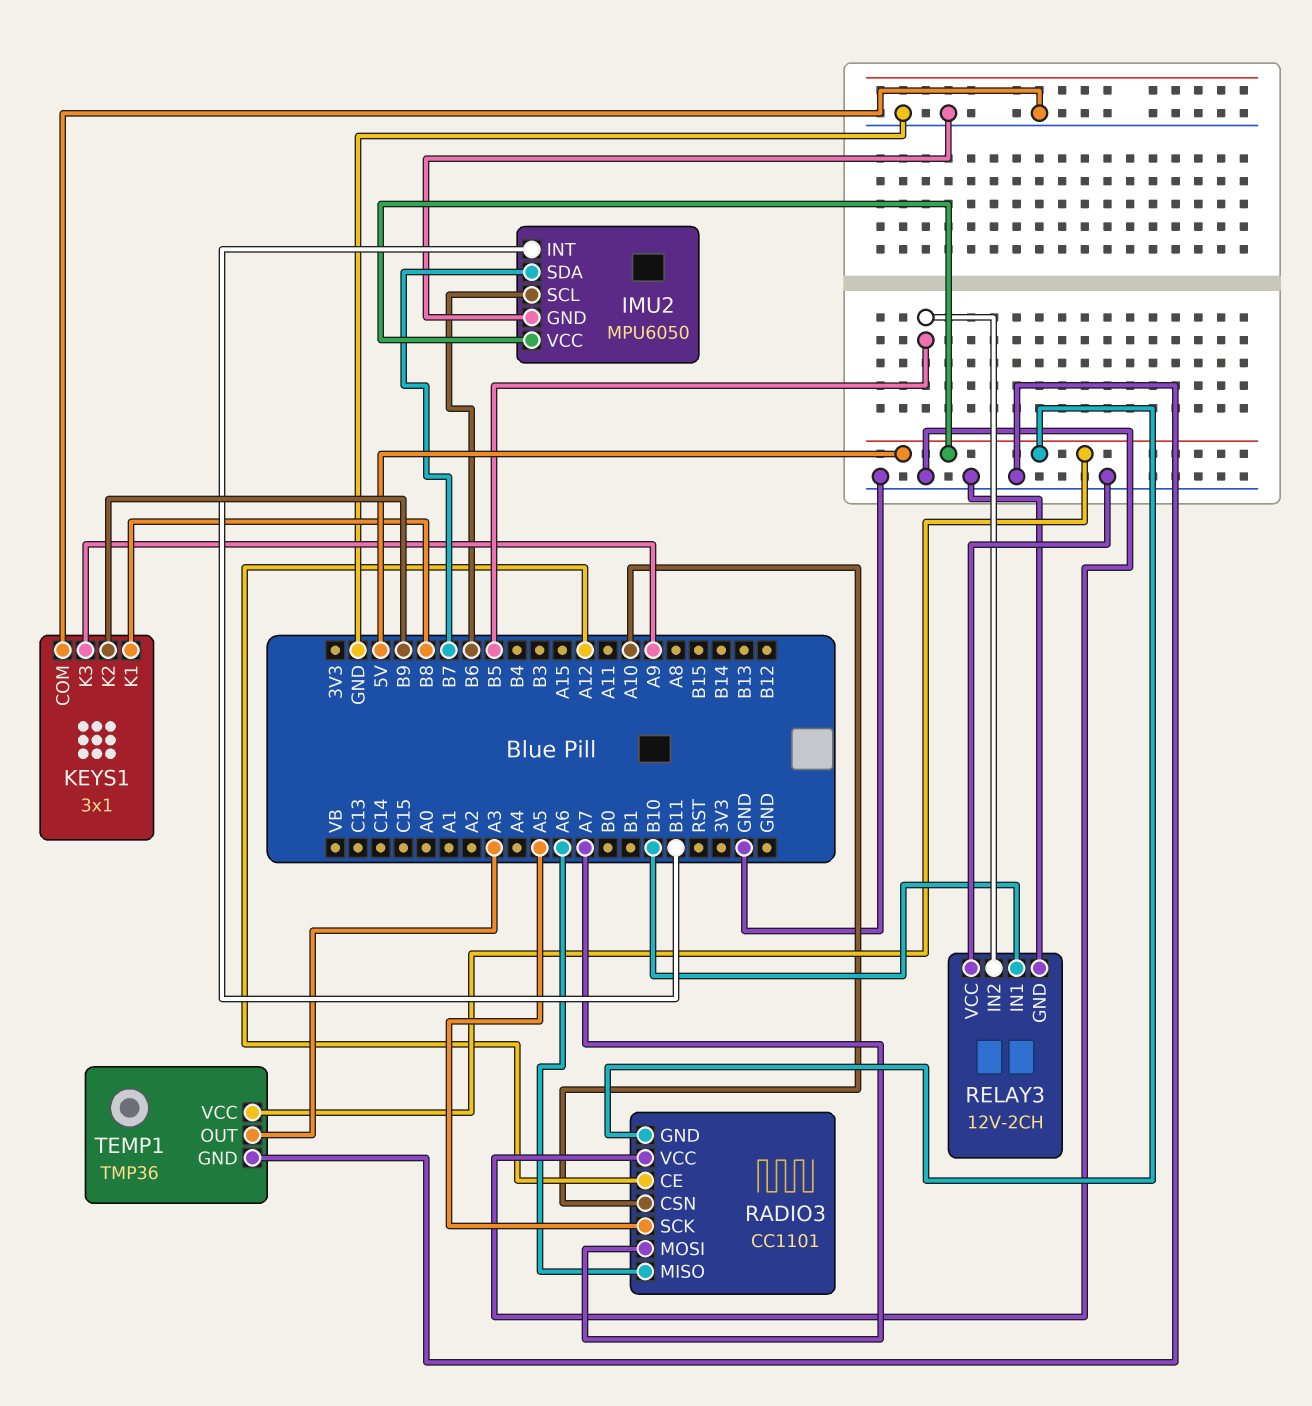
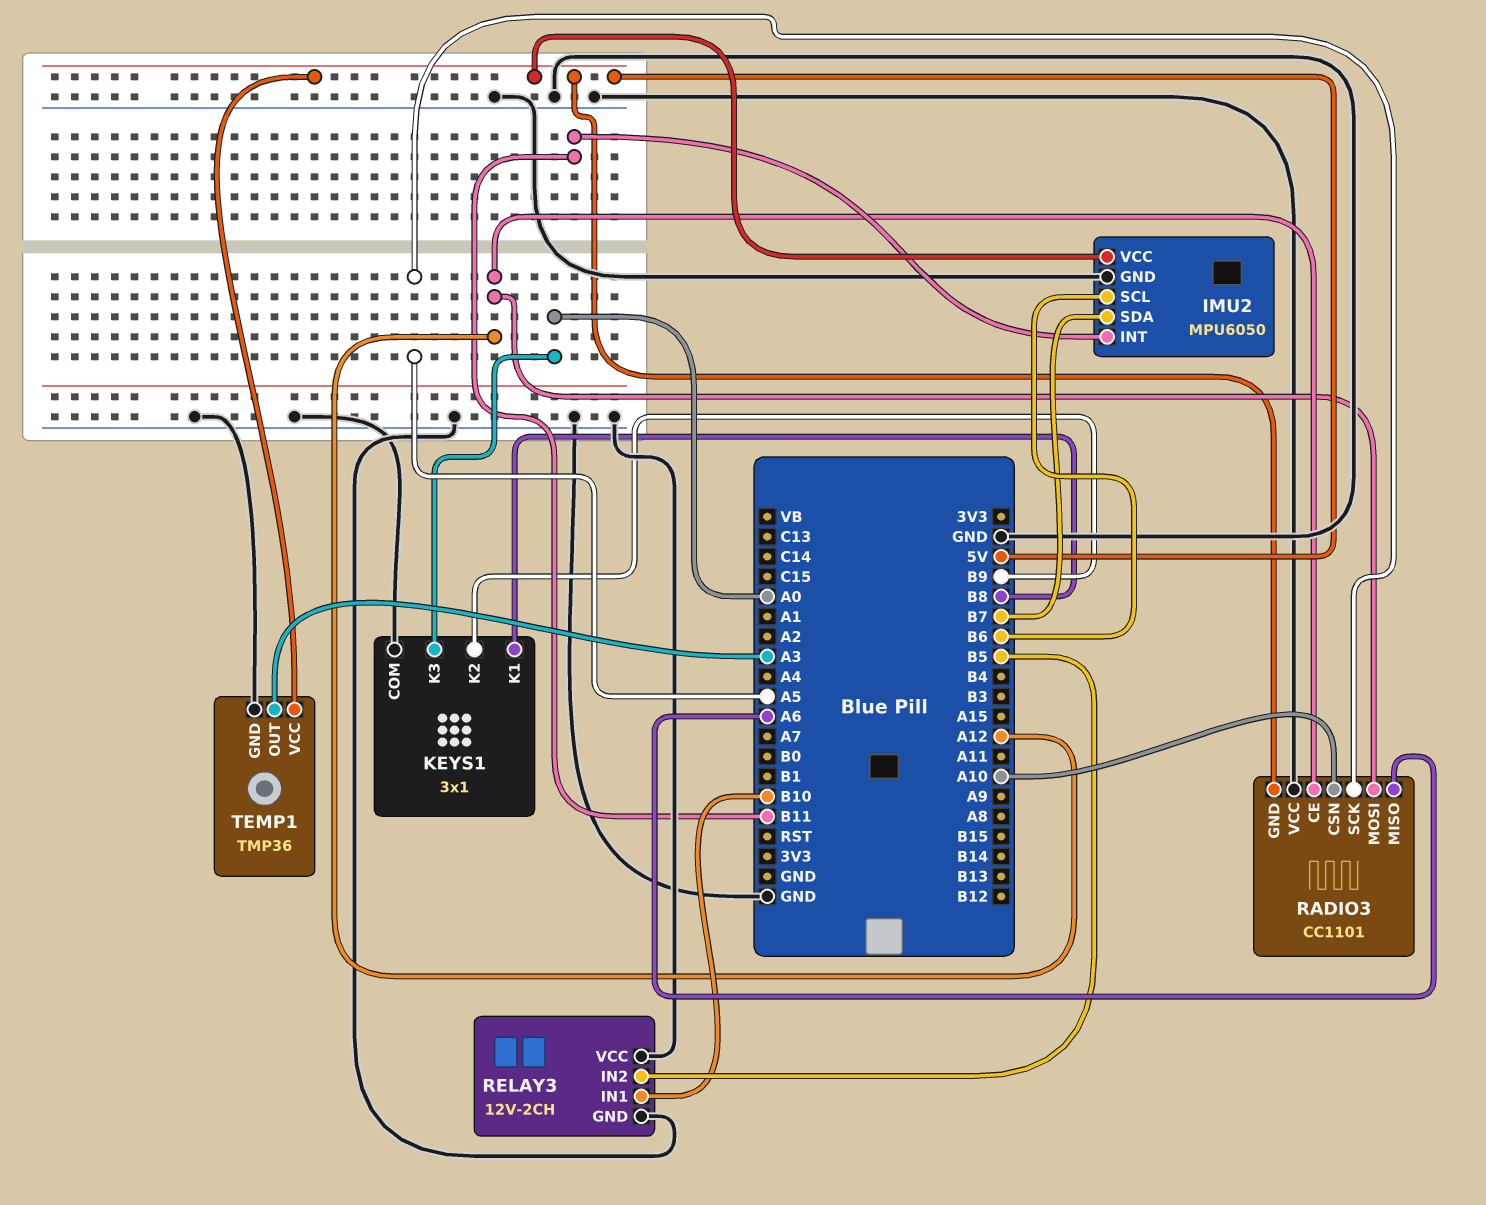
KEYS1 pin K3: A9 -> A0
RADIO3 pin MOSI: A7 -> A12

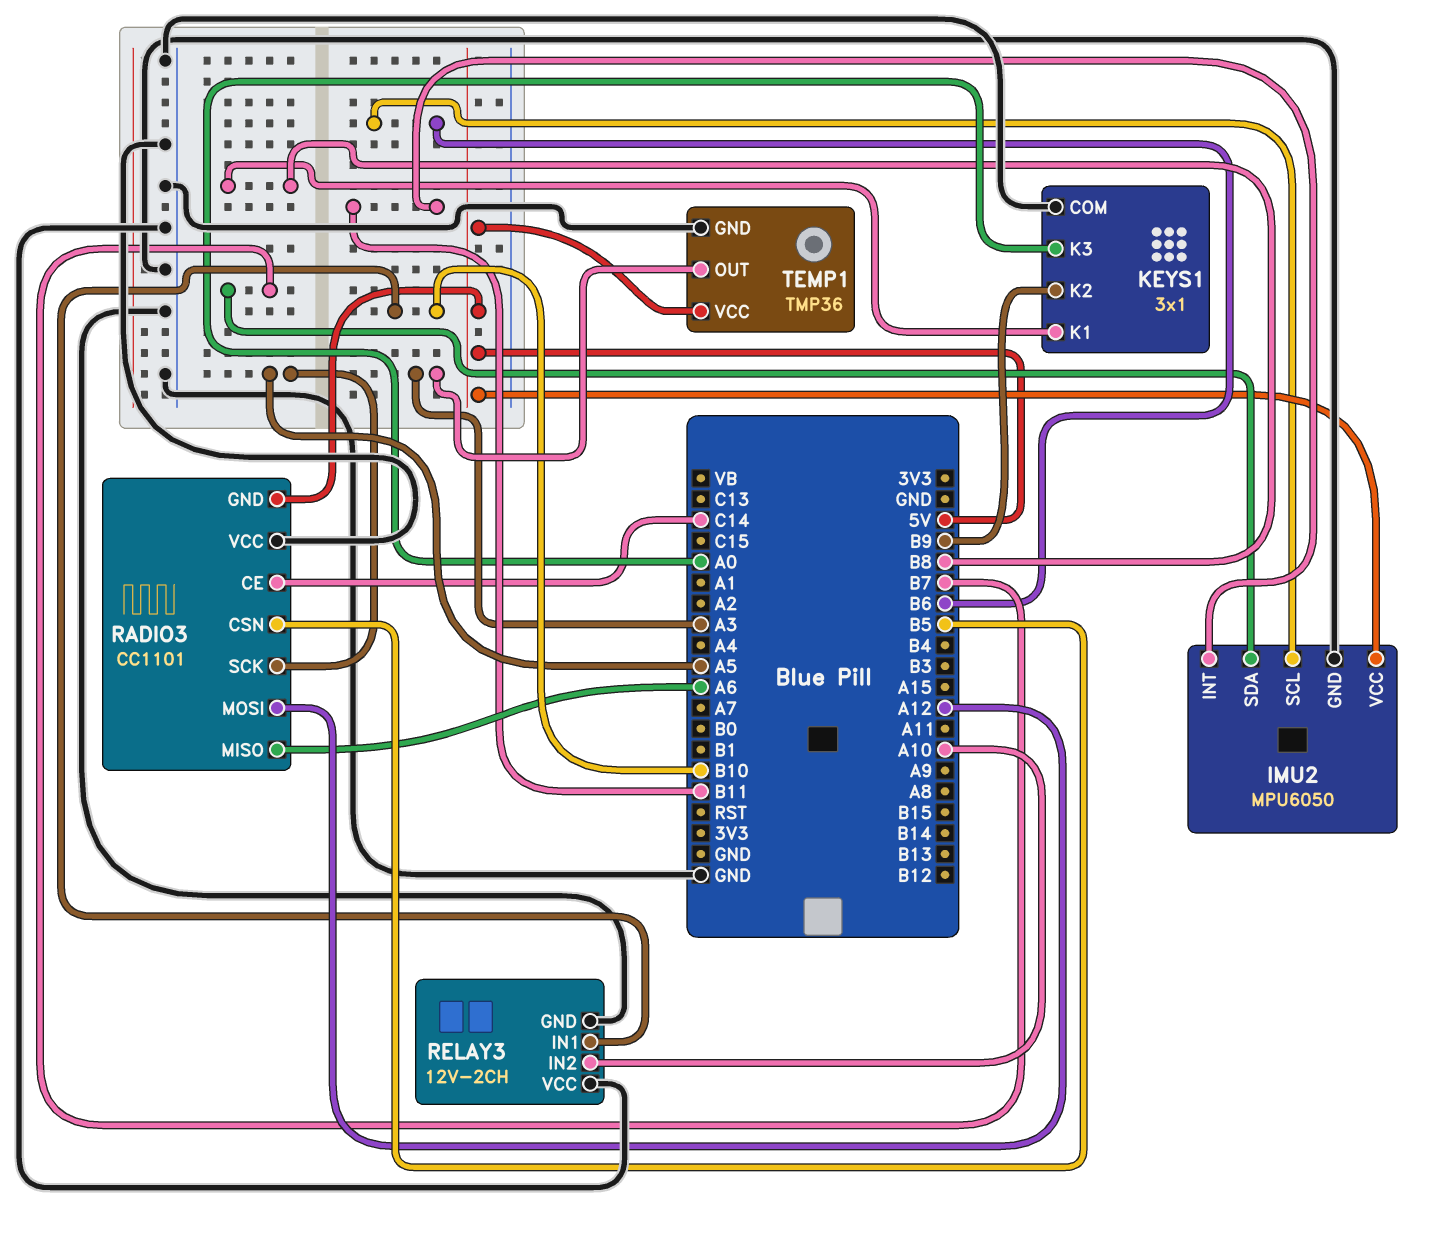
RADIO3 pin CE: A12 -> C14
RADIO3 pin CSN: A10 -> B5
RELAY3 pin IN2: B5 -> A10

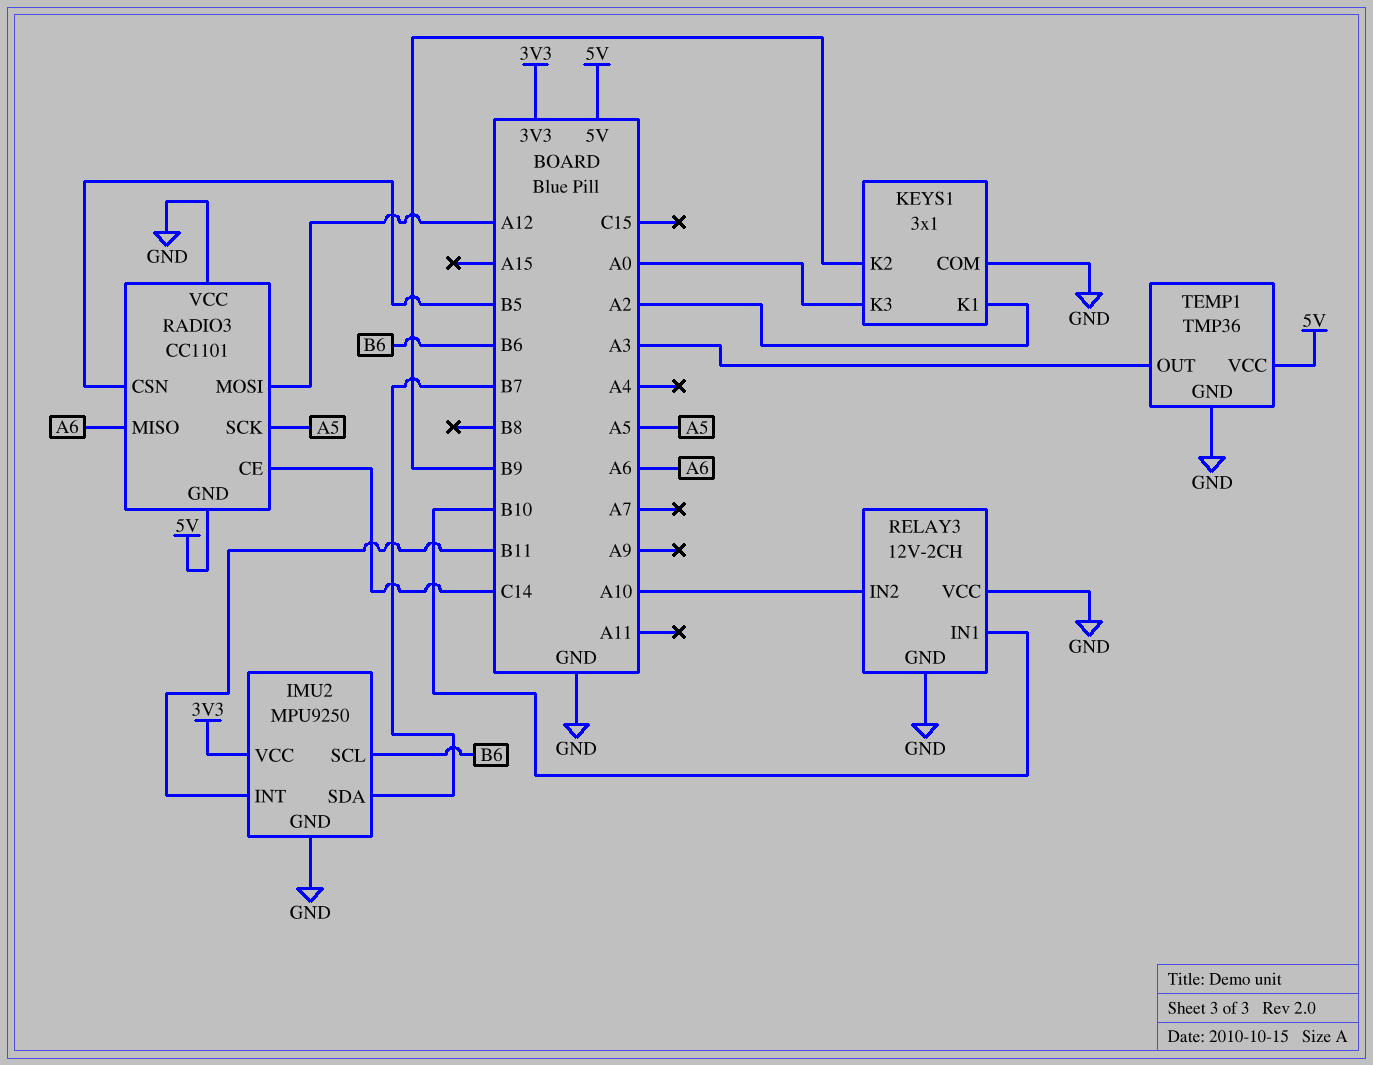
IMU2: MPU6050 -> MPU9250
IMU2 pin VCC: 5V -> 3V3
KEYS1 pin K1: B8 -> A2

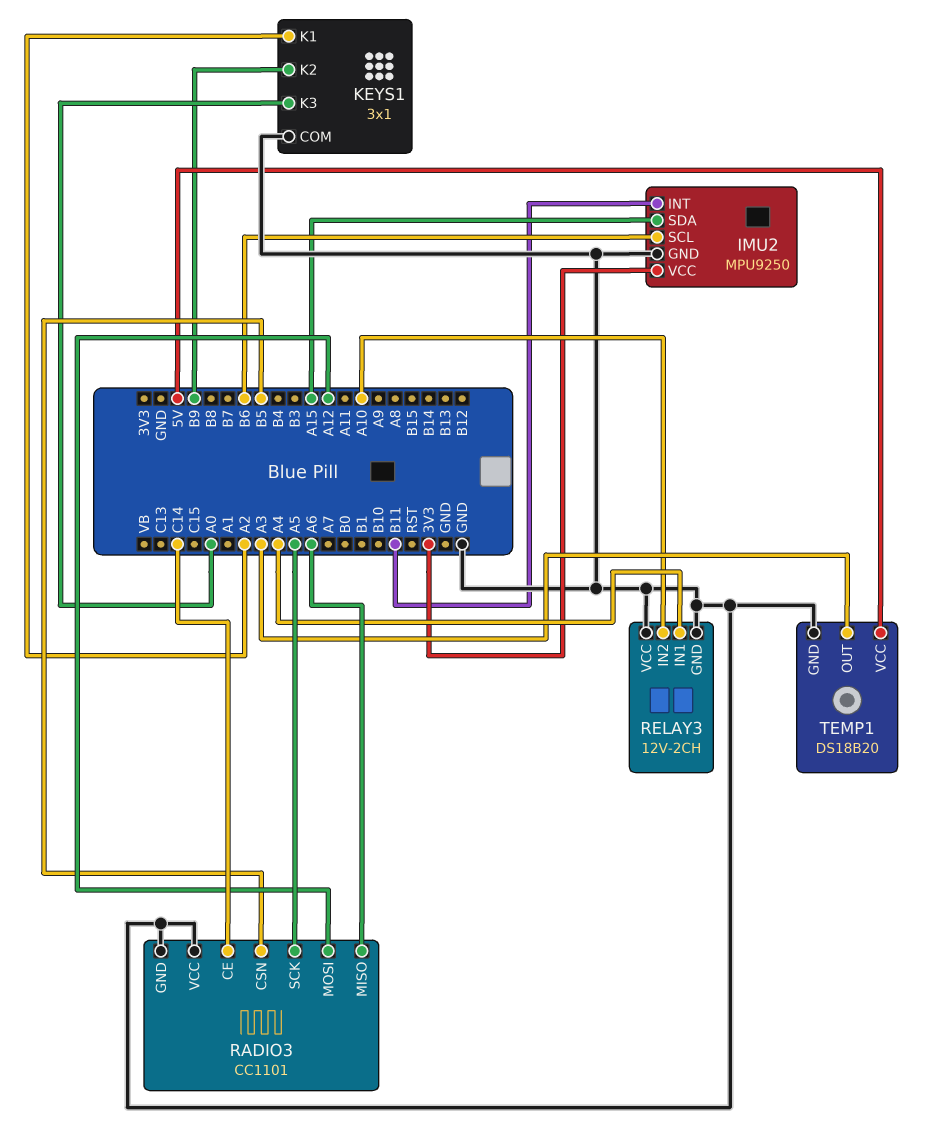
IMU2 pin SDA: B7 -> A15
RADIO3 pin GND: 5V -> GND
RELAY3 pin IN1: B10 -> A4
TEMP1: TMP36 -> DS18B20

